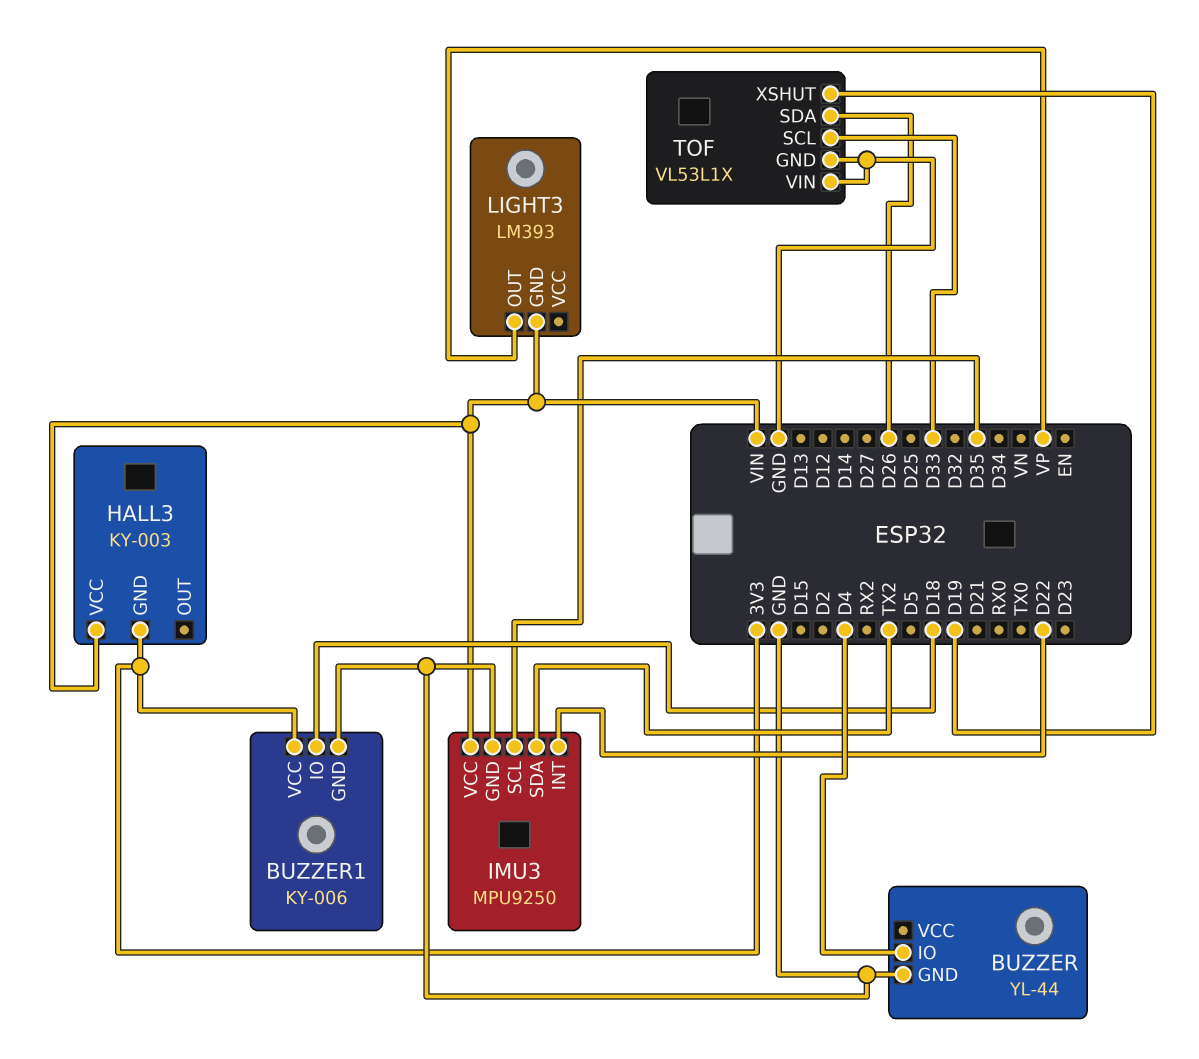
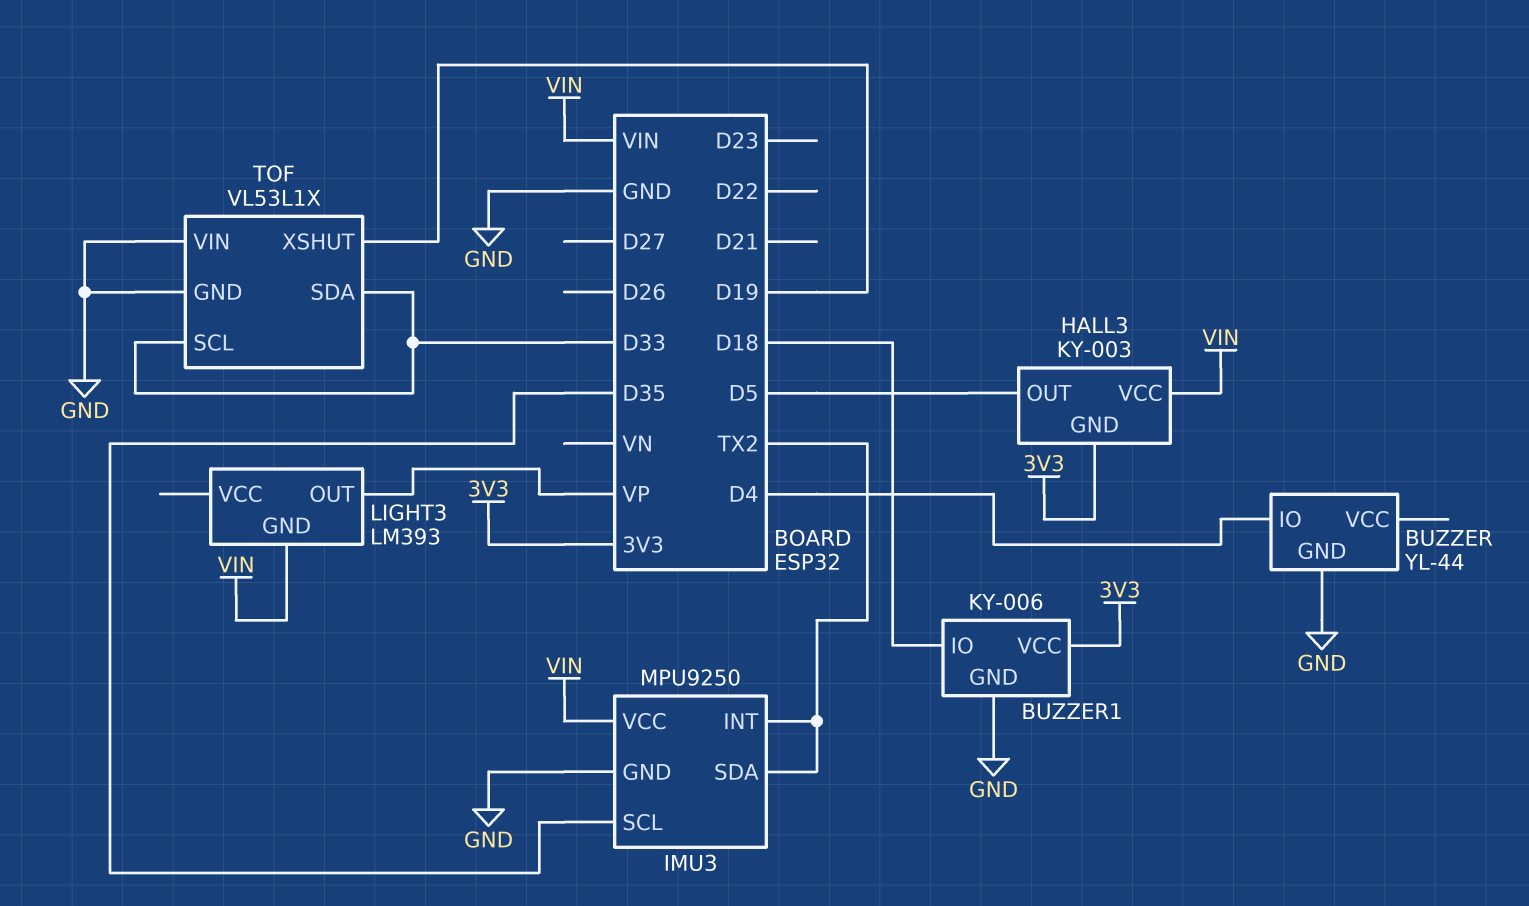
HALL3 pin OUT: none -> D5
IMU3 pin INT: D22 -> TX2
TOF pin SDA: D26 -> D33

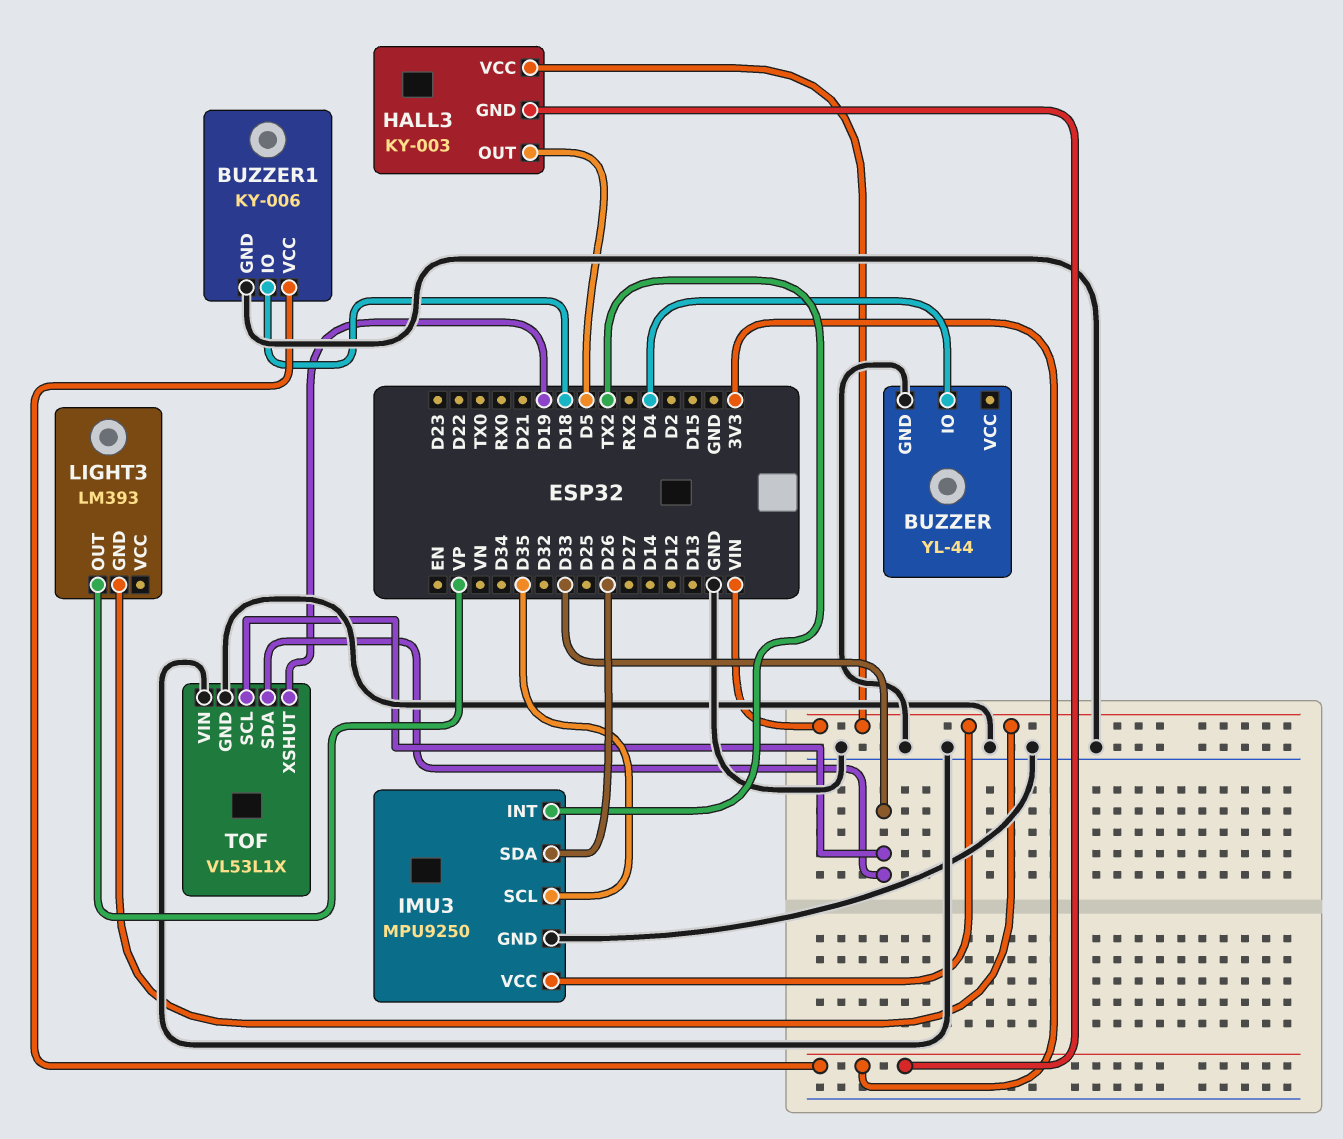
IMU3 pin SDA: TX2 -> D26

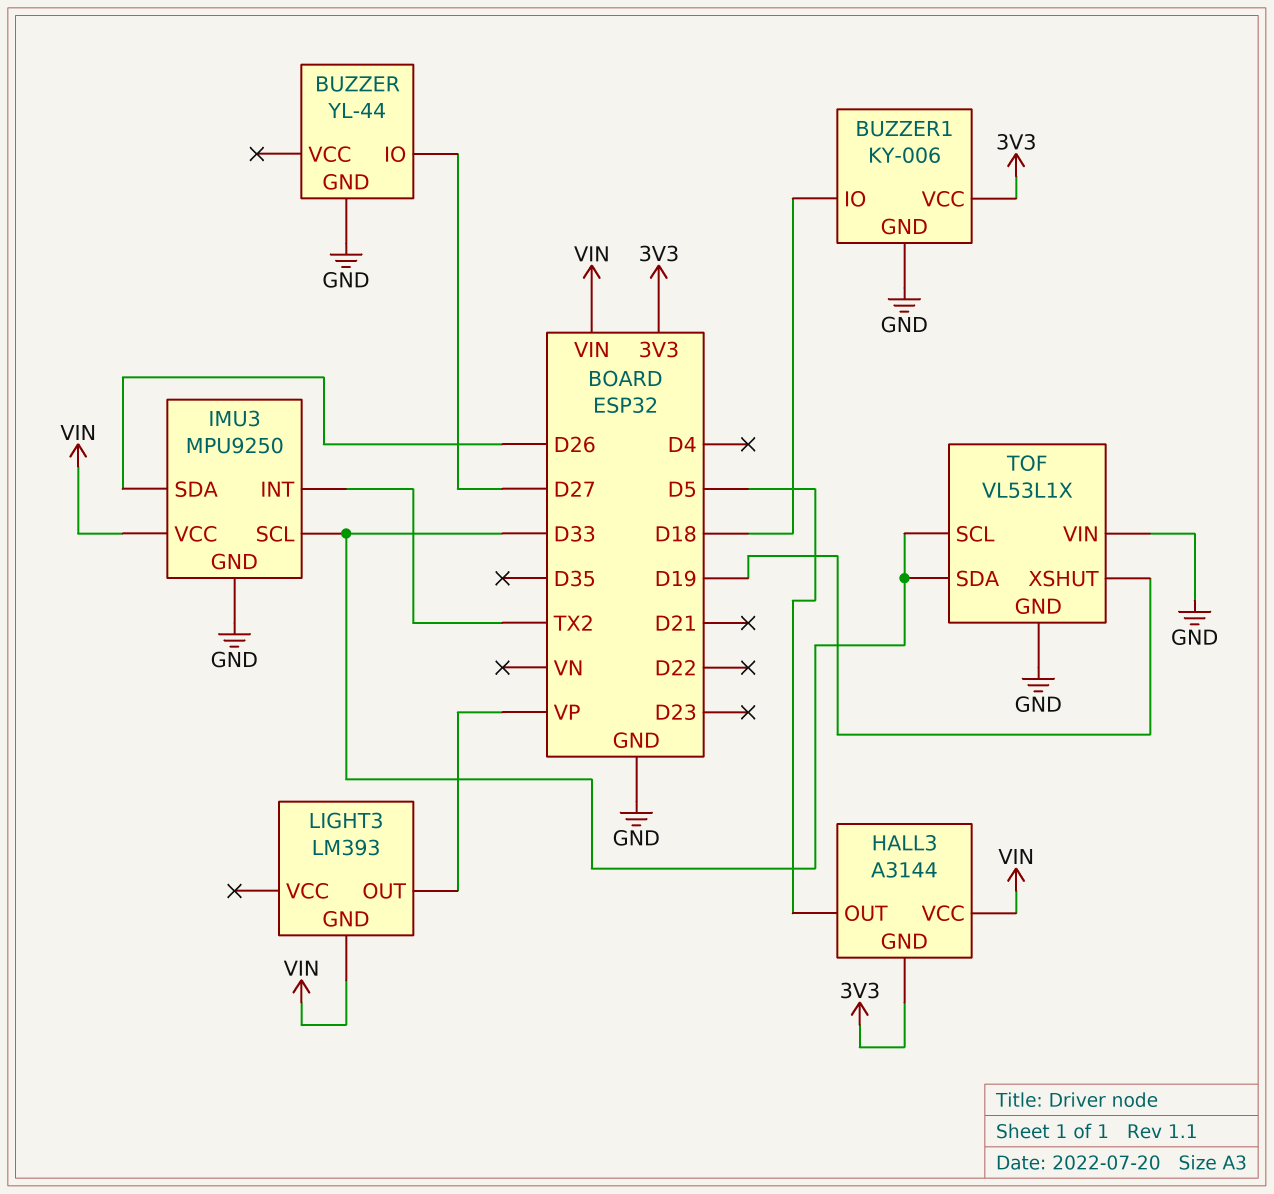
BUZZER pin IO: D4 -> D27
HALL3: KY-003 -> A3144
IMU3 pin SCL: D35 -> D33

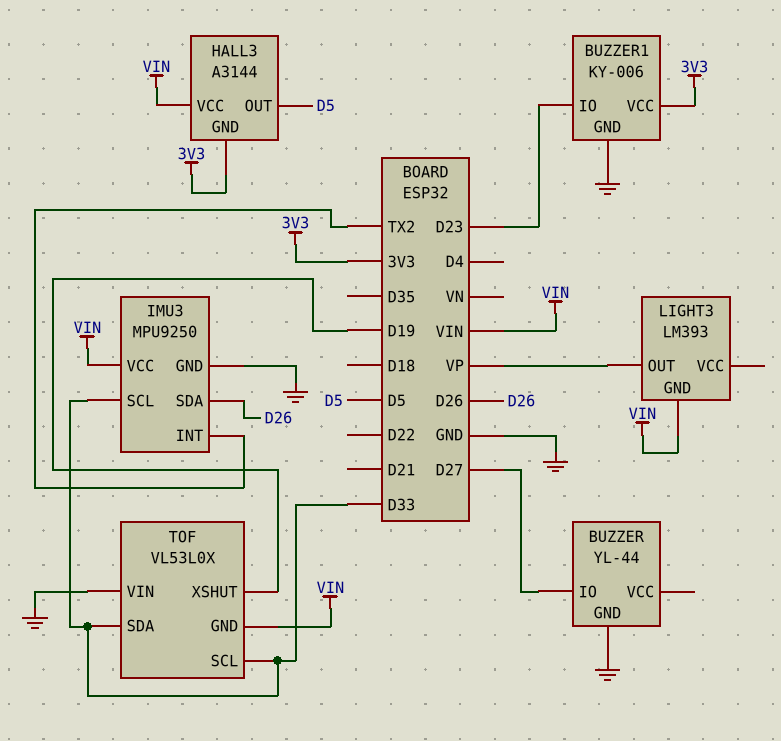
BUZZER1 pin IO: D18 -> D23
TOF: VL53L1X -> VL53L0X
TOF pin GND: GND -> VIN

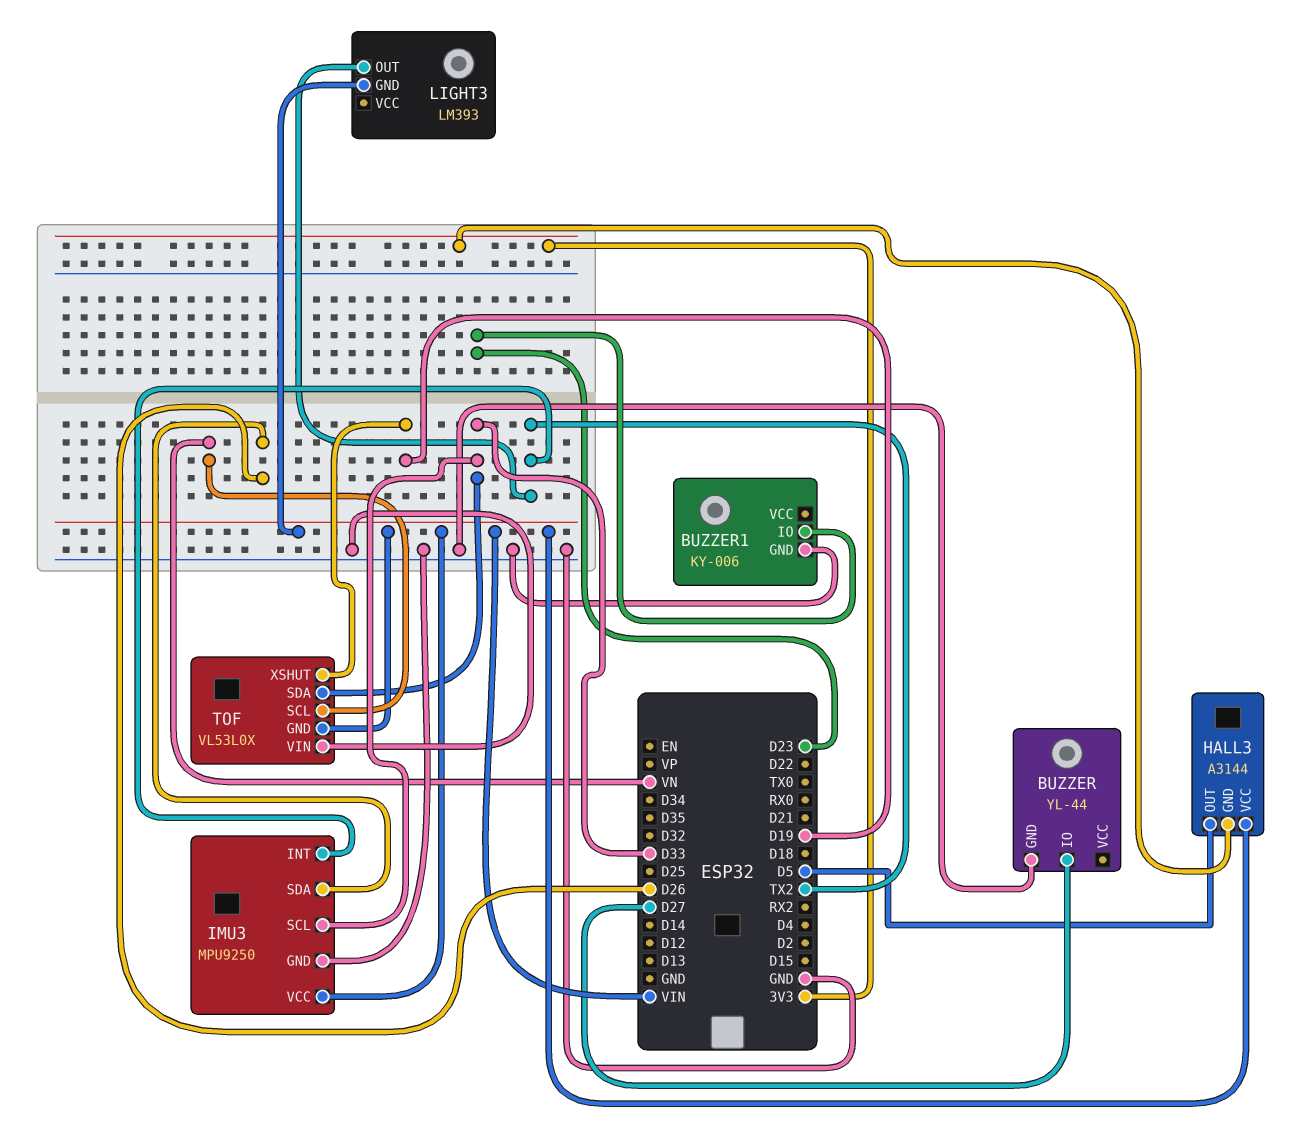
BUZZER1 pin VCC: 3V3 -> none
LIGHT3 pin OUT: VP -> TX2
TOF pin SCL: D33 -> VN

